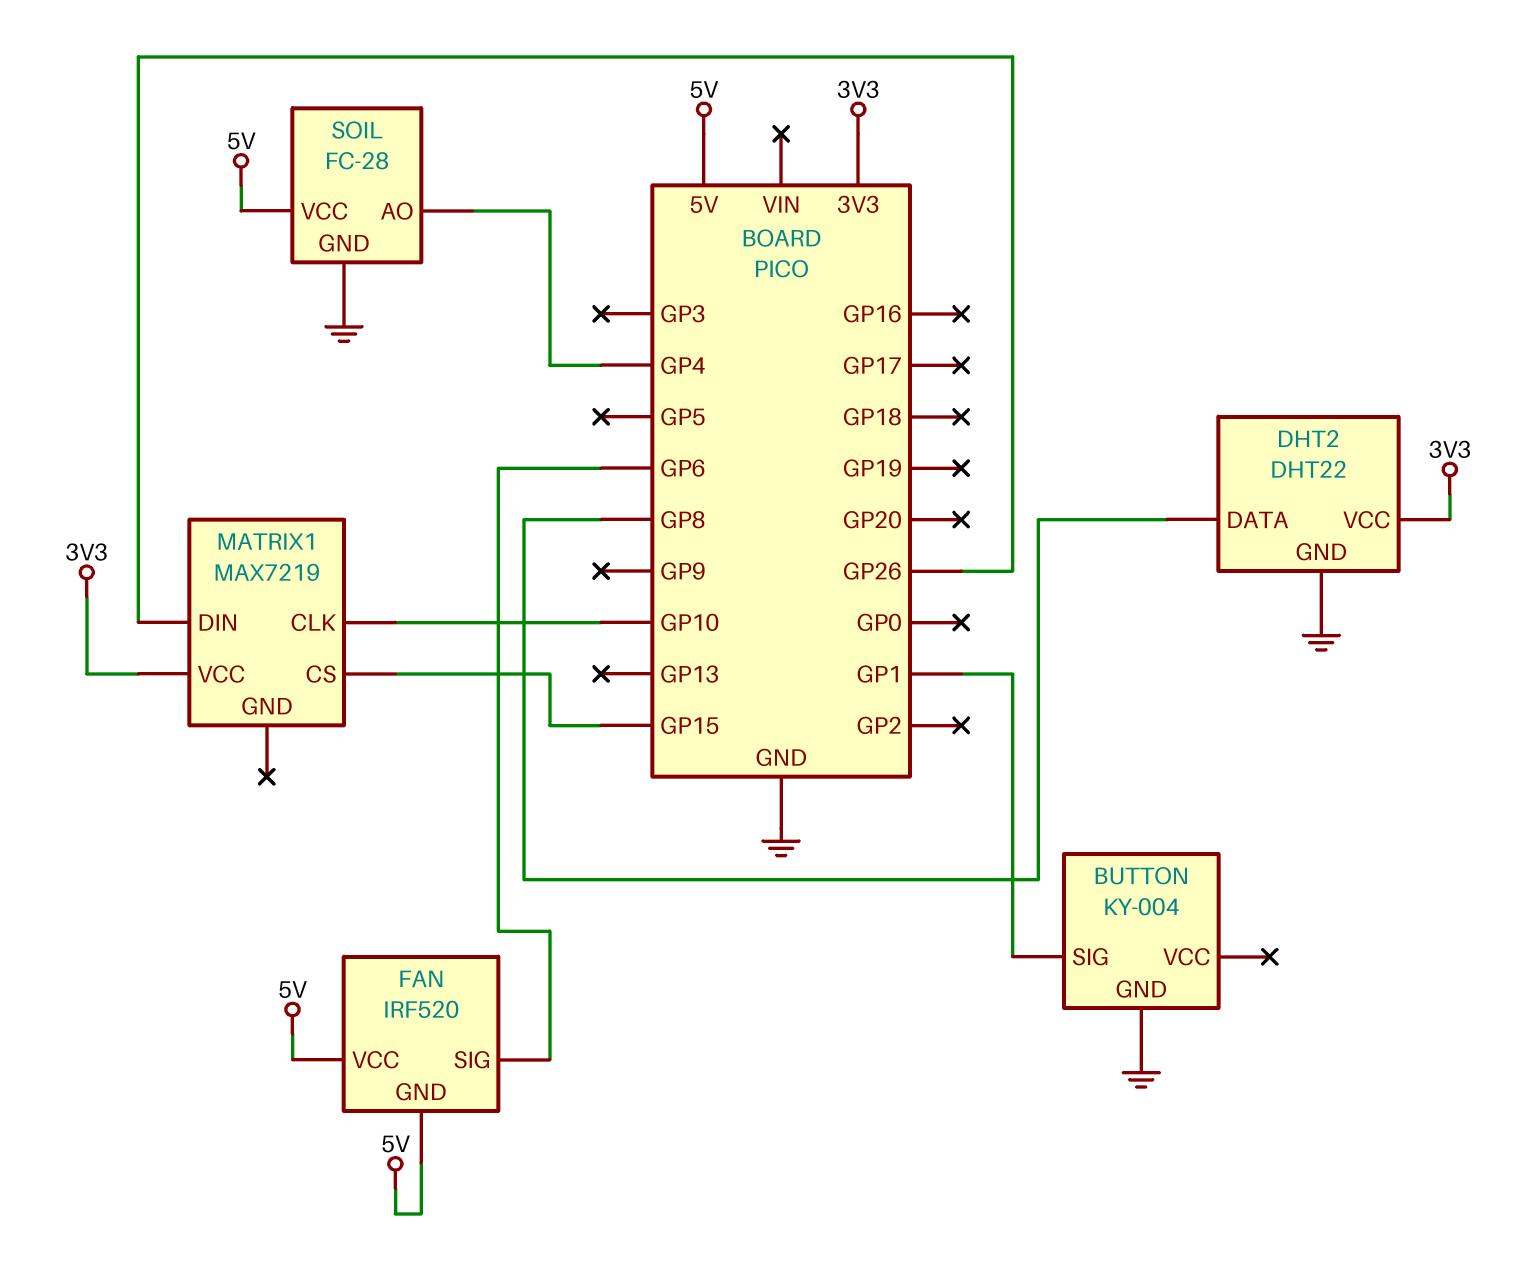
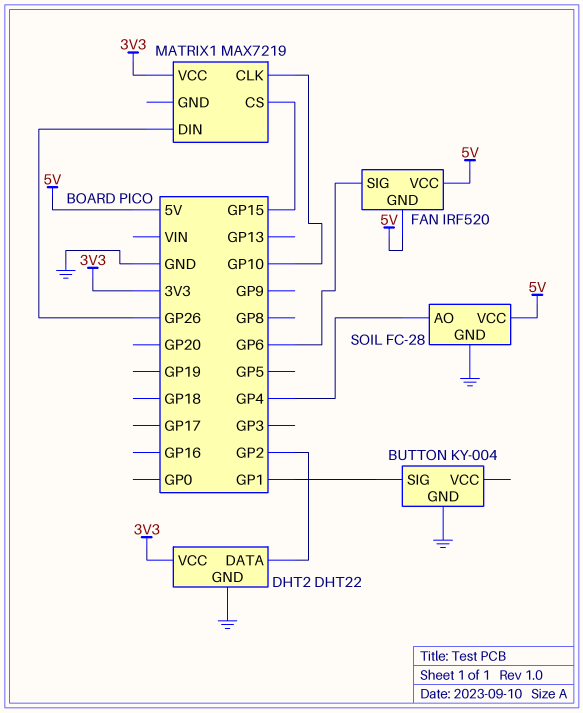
DHT2 pin DATA: GP8 -> GP2

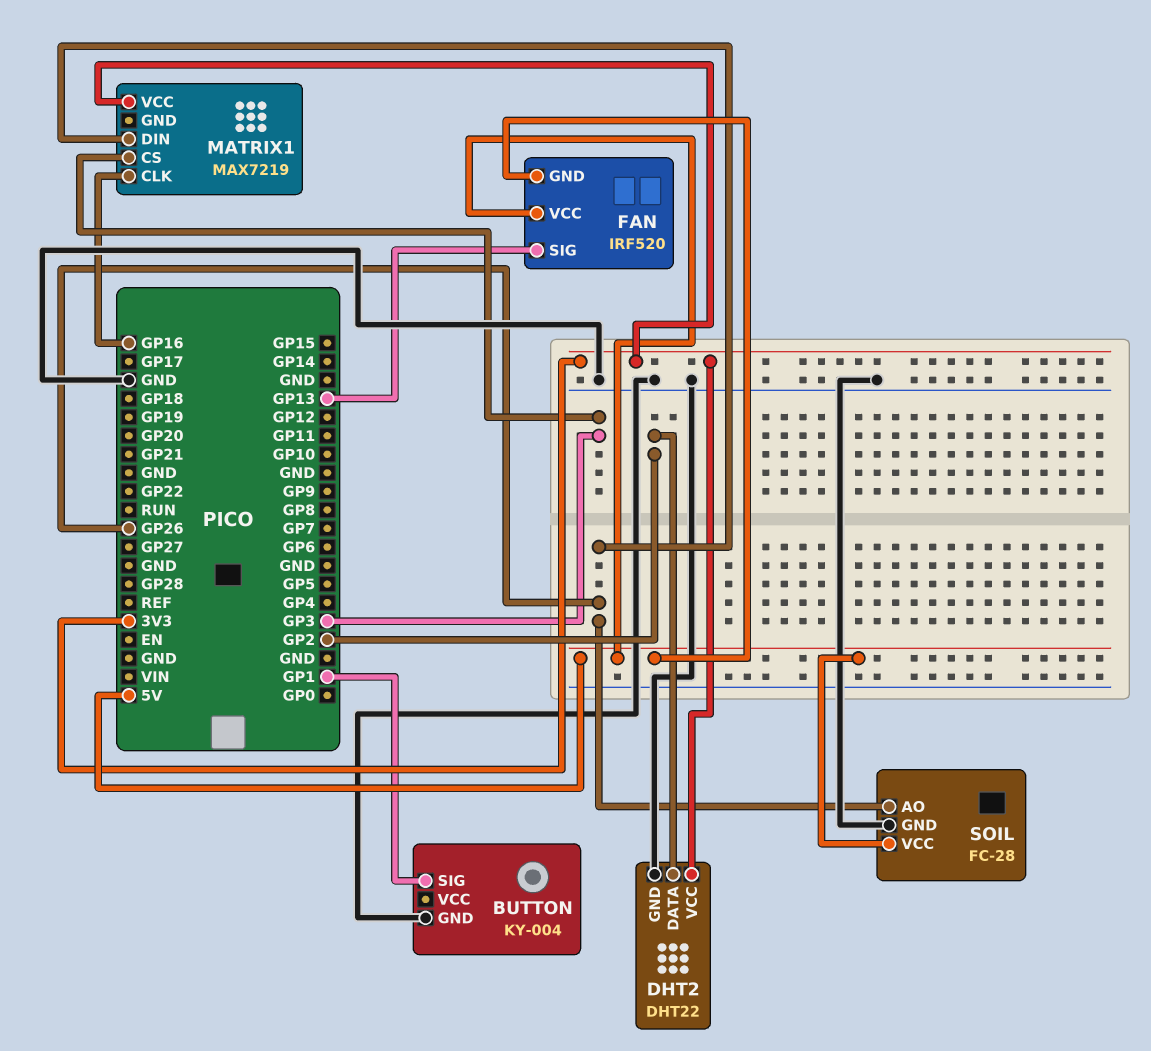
FAN pin SIG: GP6 -> GP13
MATRIX1 pin CLK: GP10 -> GP16
MATRIX1 pin CS: GP15 -> GP3
SOIL pin AO: GP4 -> GP26

